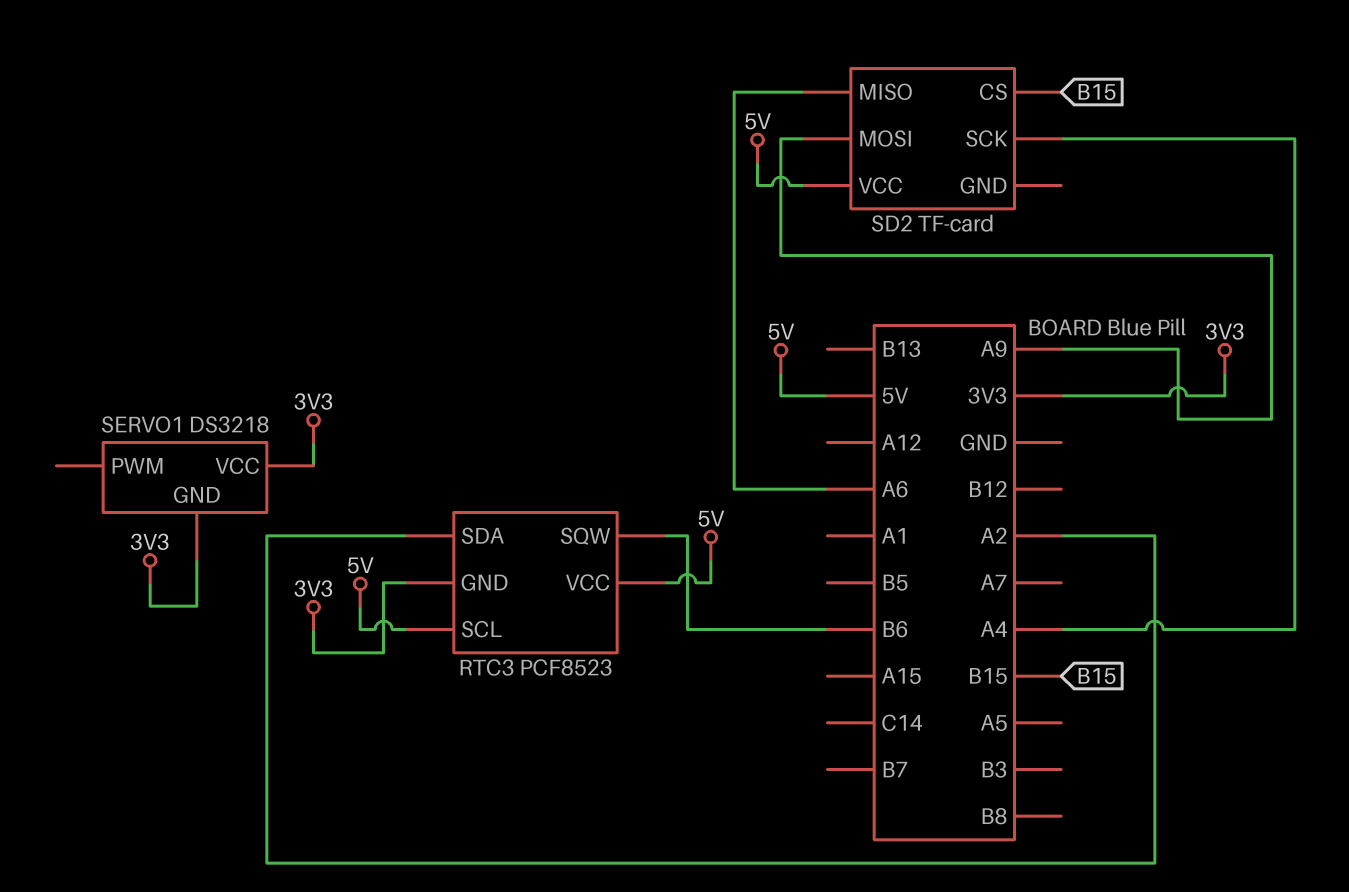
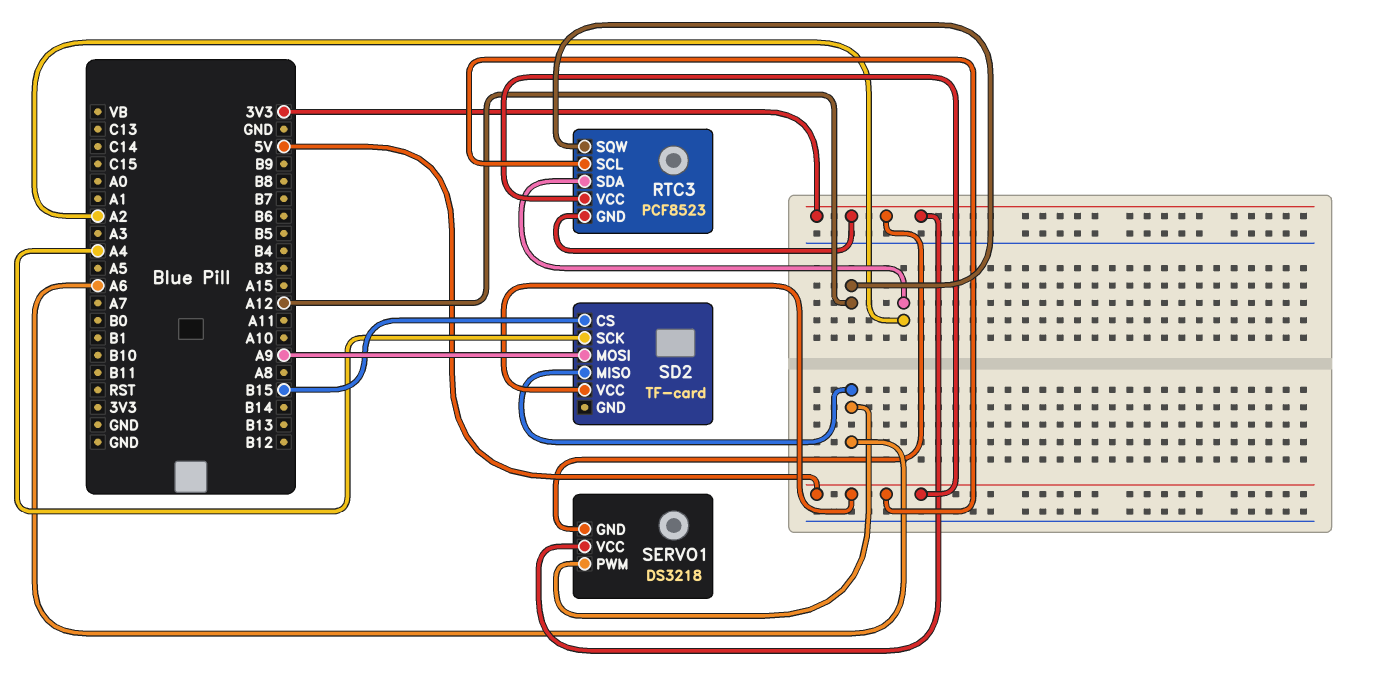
RTC3 pin SQW: B6 -> A12
SERVO1 pin PWM: none -> A6

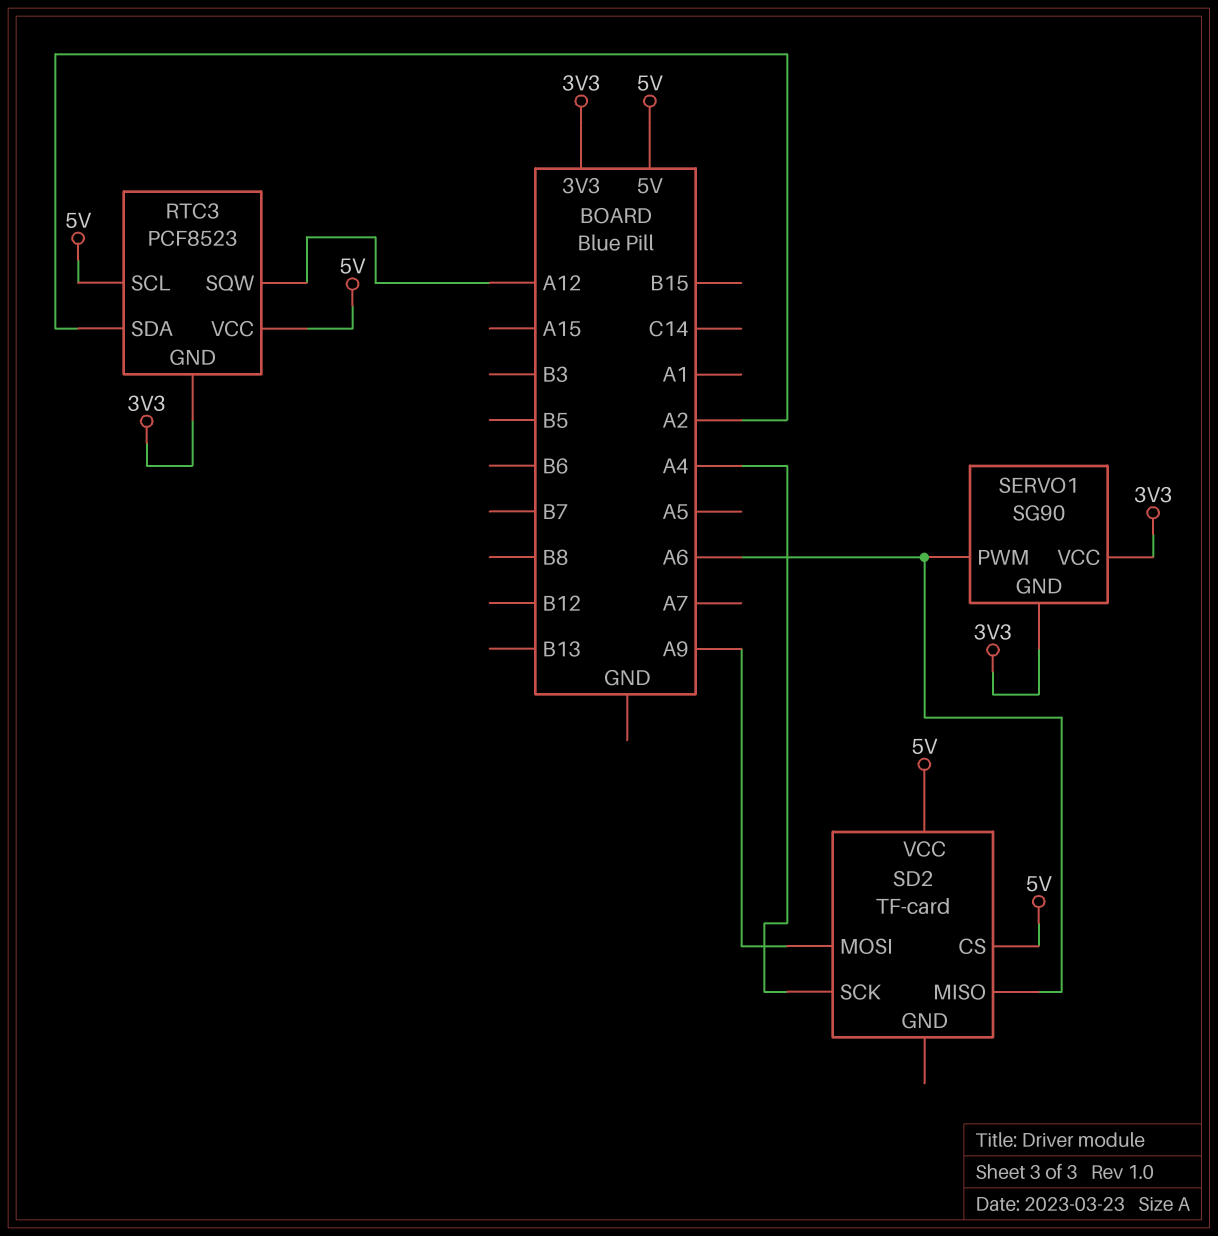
SD2 pin CS: B15 -> 5V
SERVO1: DS3218 -> SG90

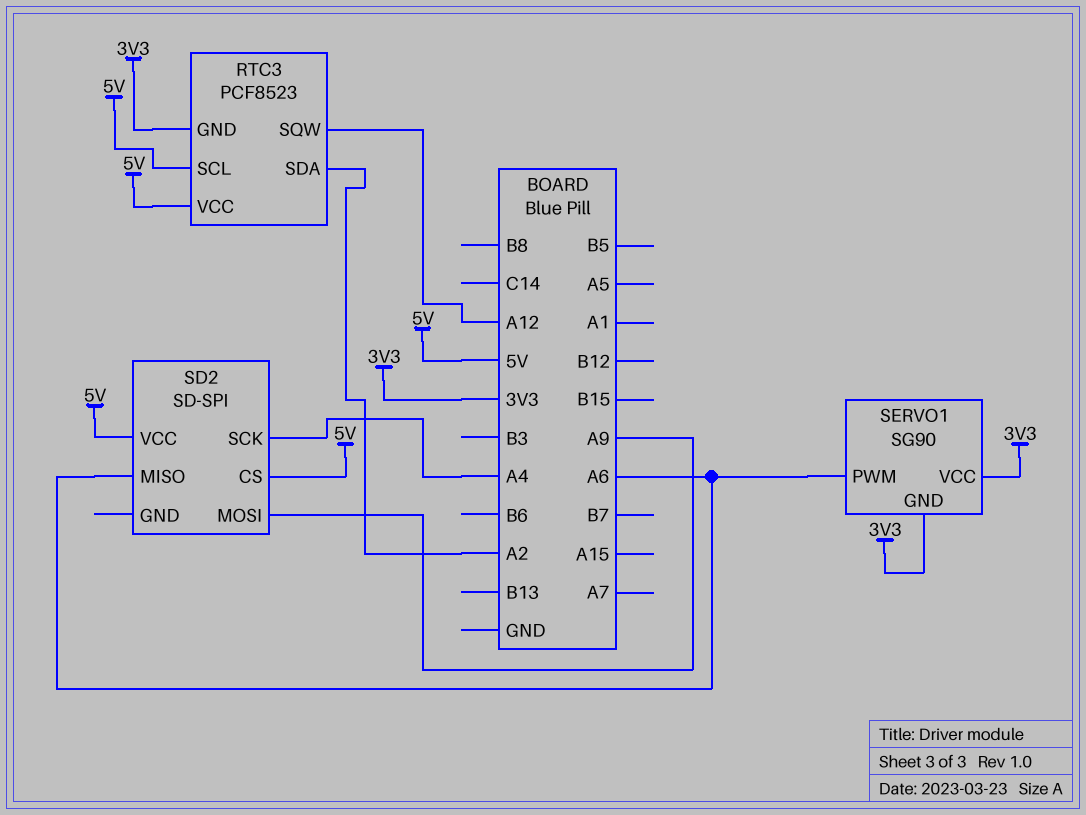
SD2: TF-card -> SD-SPI

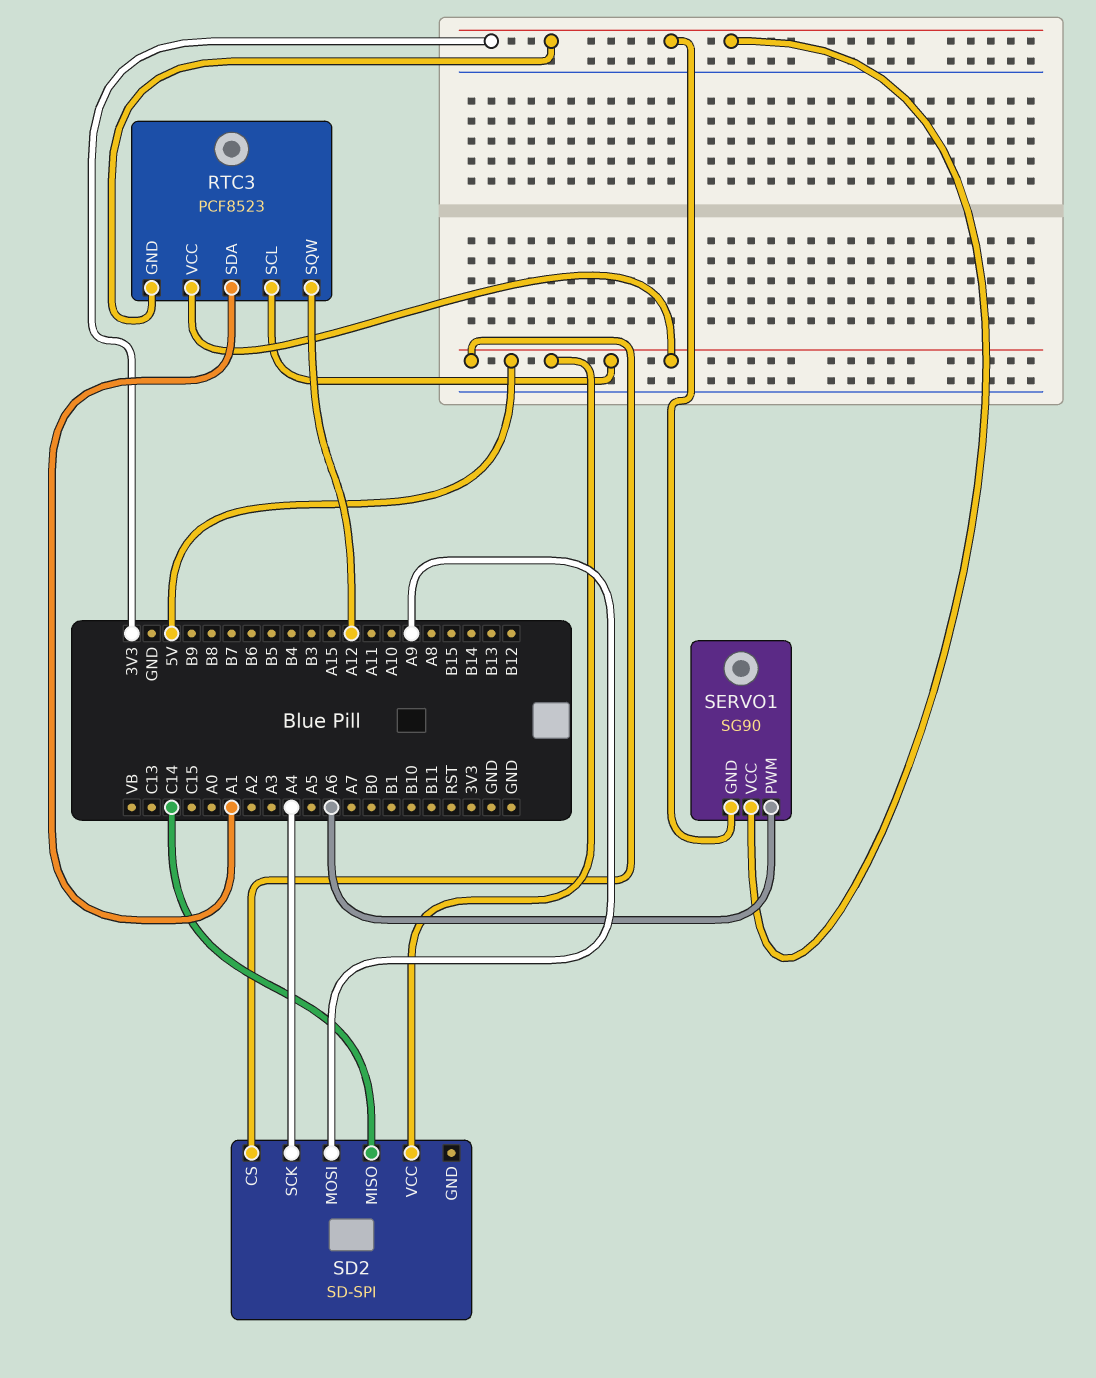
RTC3 pin SDA: A2 -> A1
SD2 pin MISO: A6 -> C14

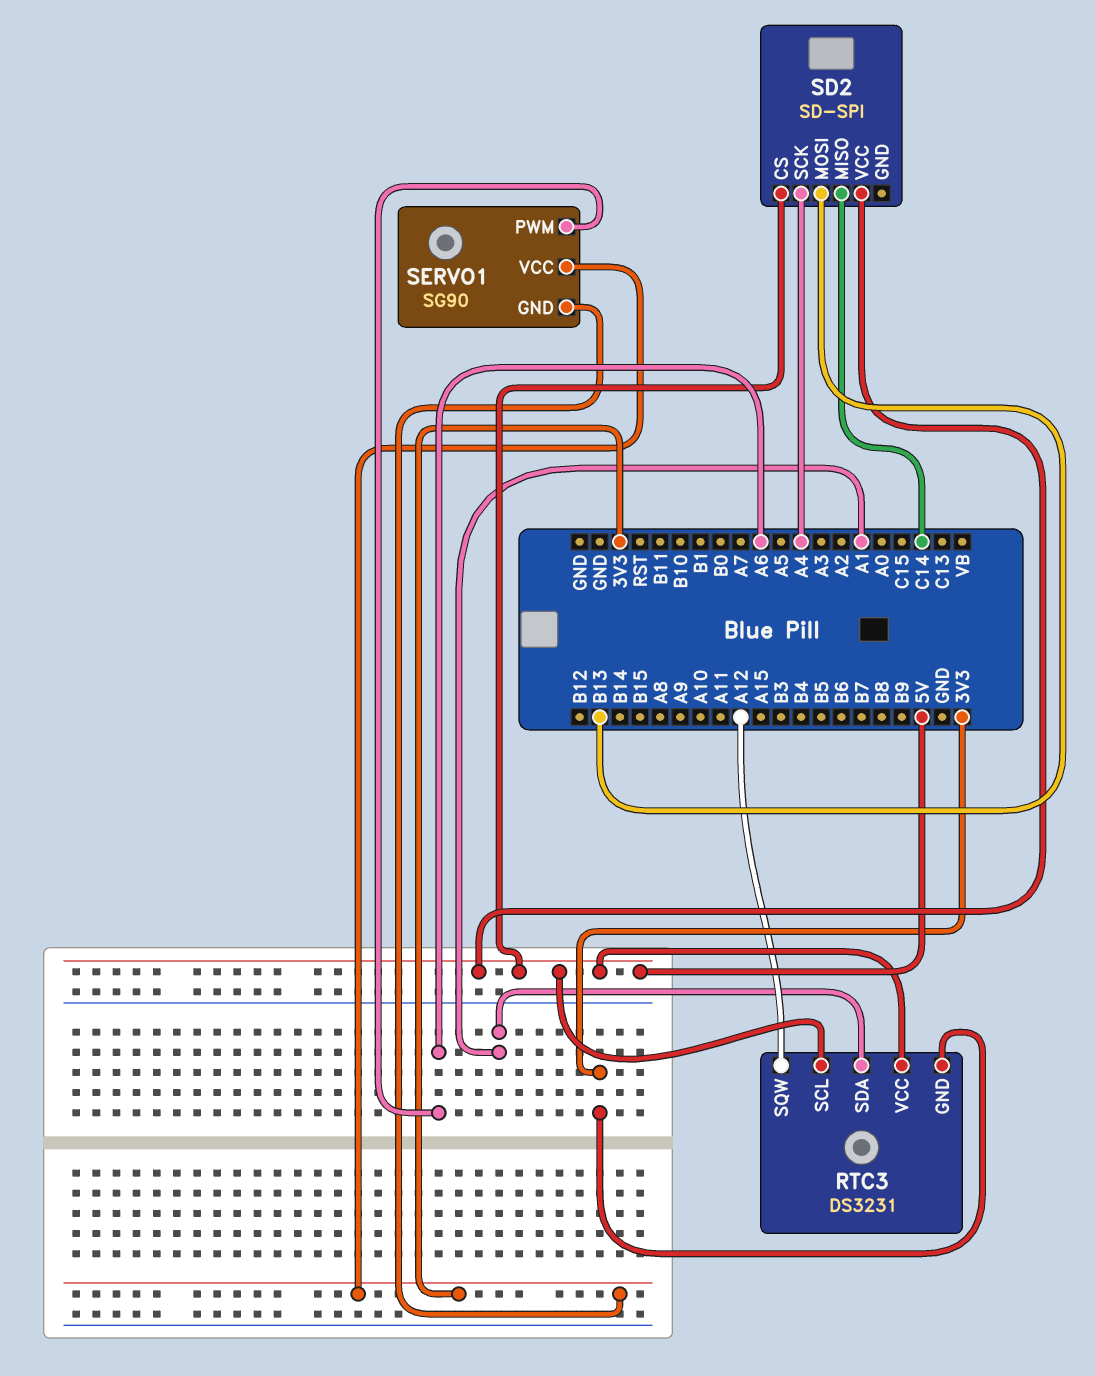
RTC3: PCF8523 -> DS3231
SD2 pin MOSI: A9 -> B13

